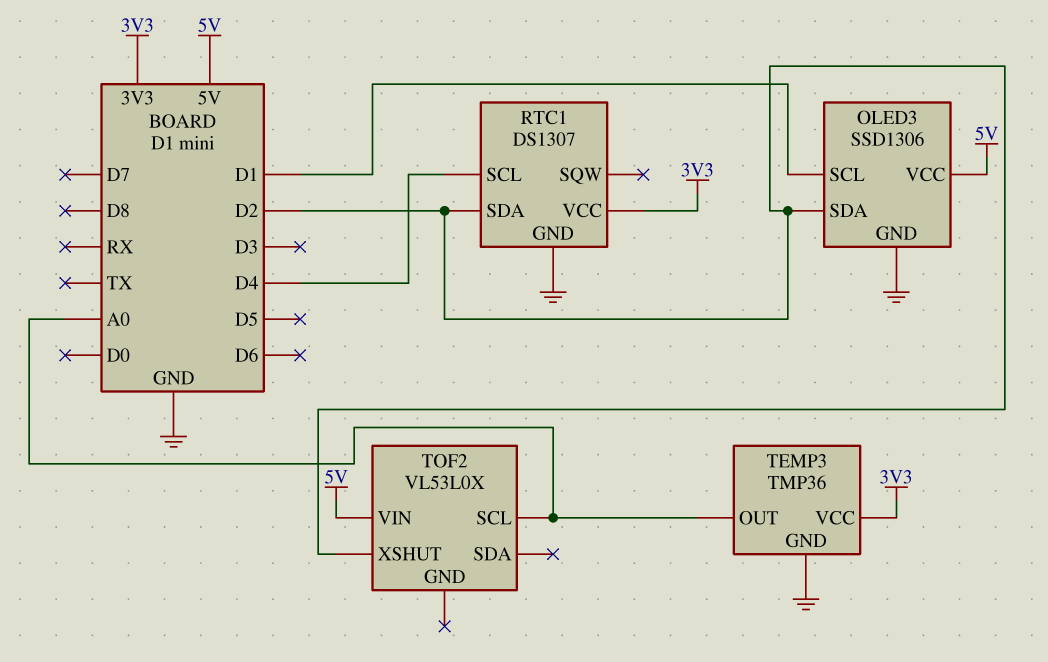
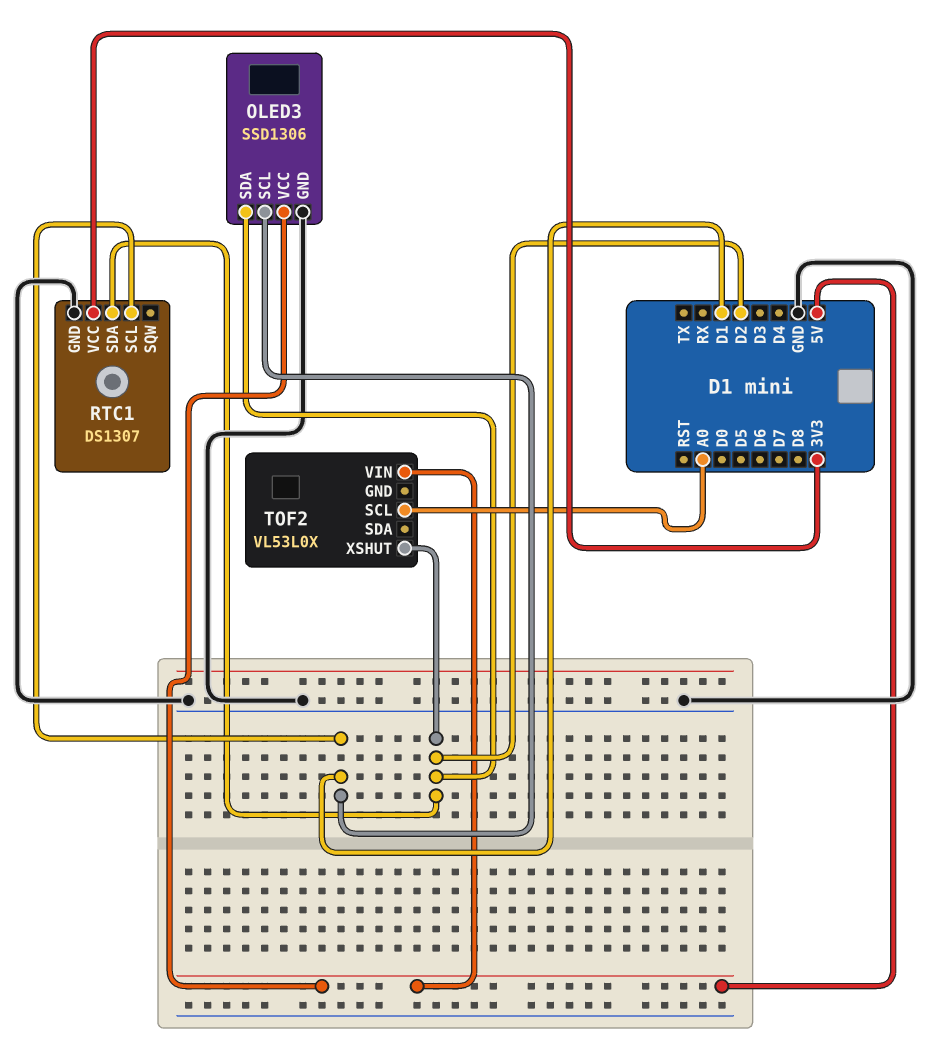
RTC1 pin SCL: D4 -> D1
TEMP3: TMP36 -> none
TEMP3 pin GND: GND -> none
TEMP3 pin OUT: A0 -> none
TEMP3 pin VCC: 3V3 -> none

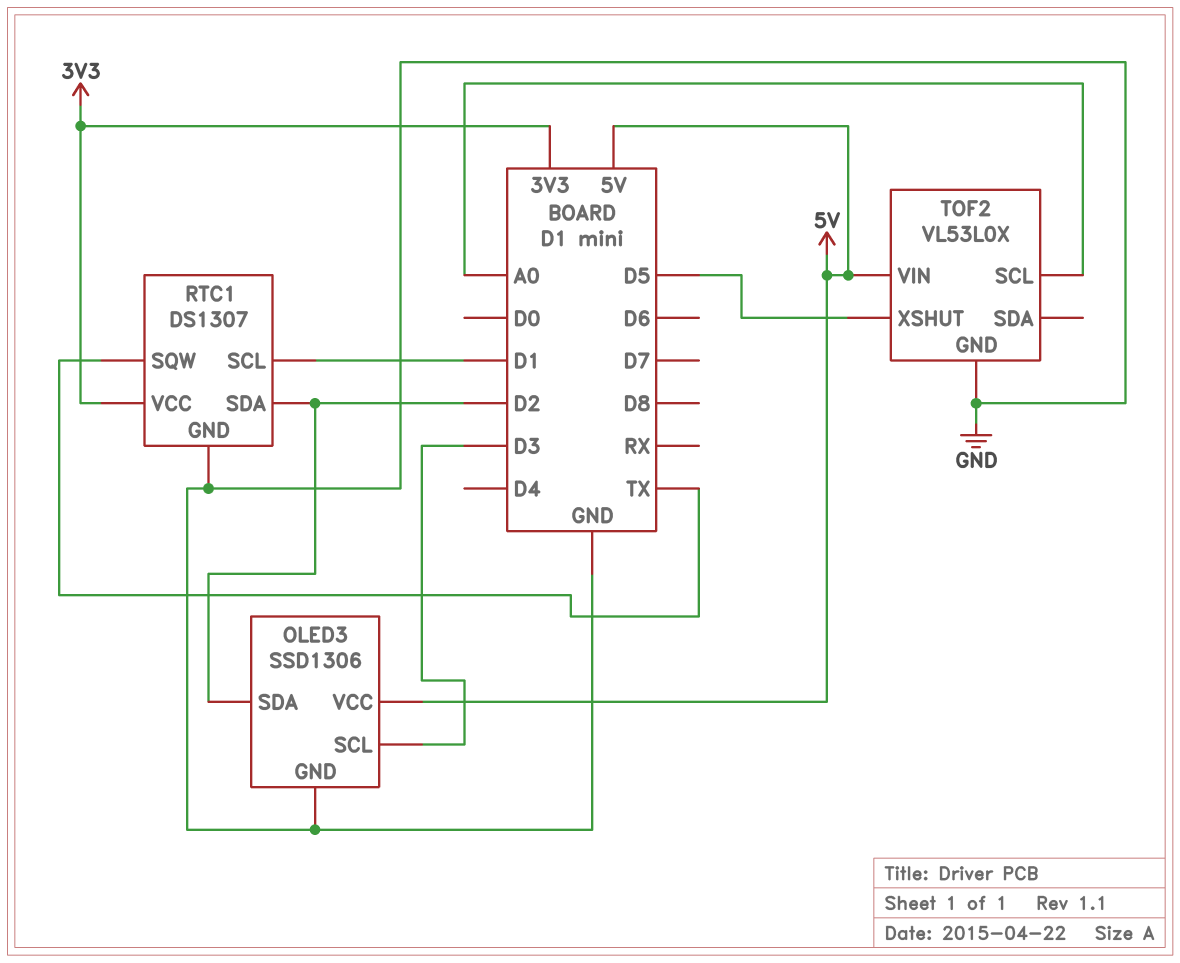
OLED3 pin SCL: D1 -> D3
RTC1 pin SQW: none -> TX
TOF2 pin GND: none -> GND
TOF2 pin XSHUT: D2 -> D5

